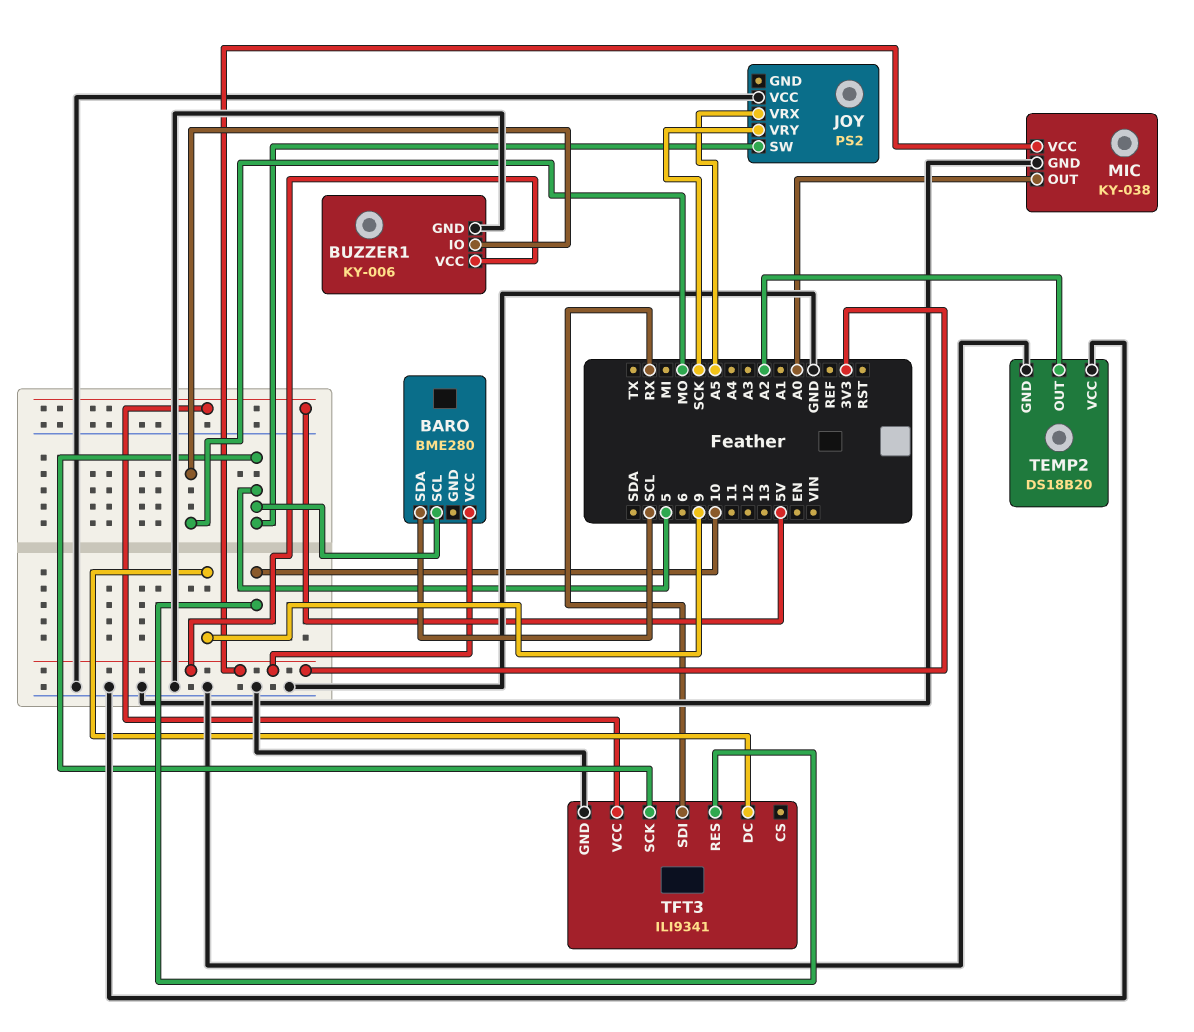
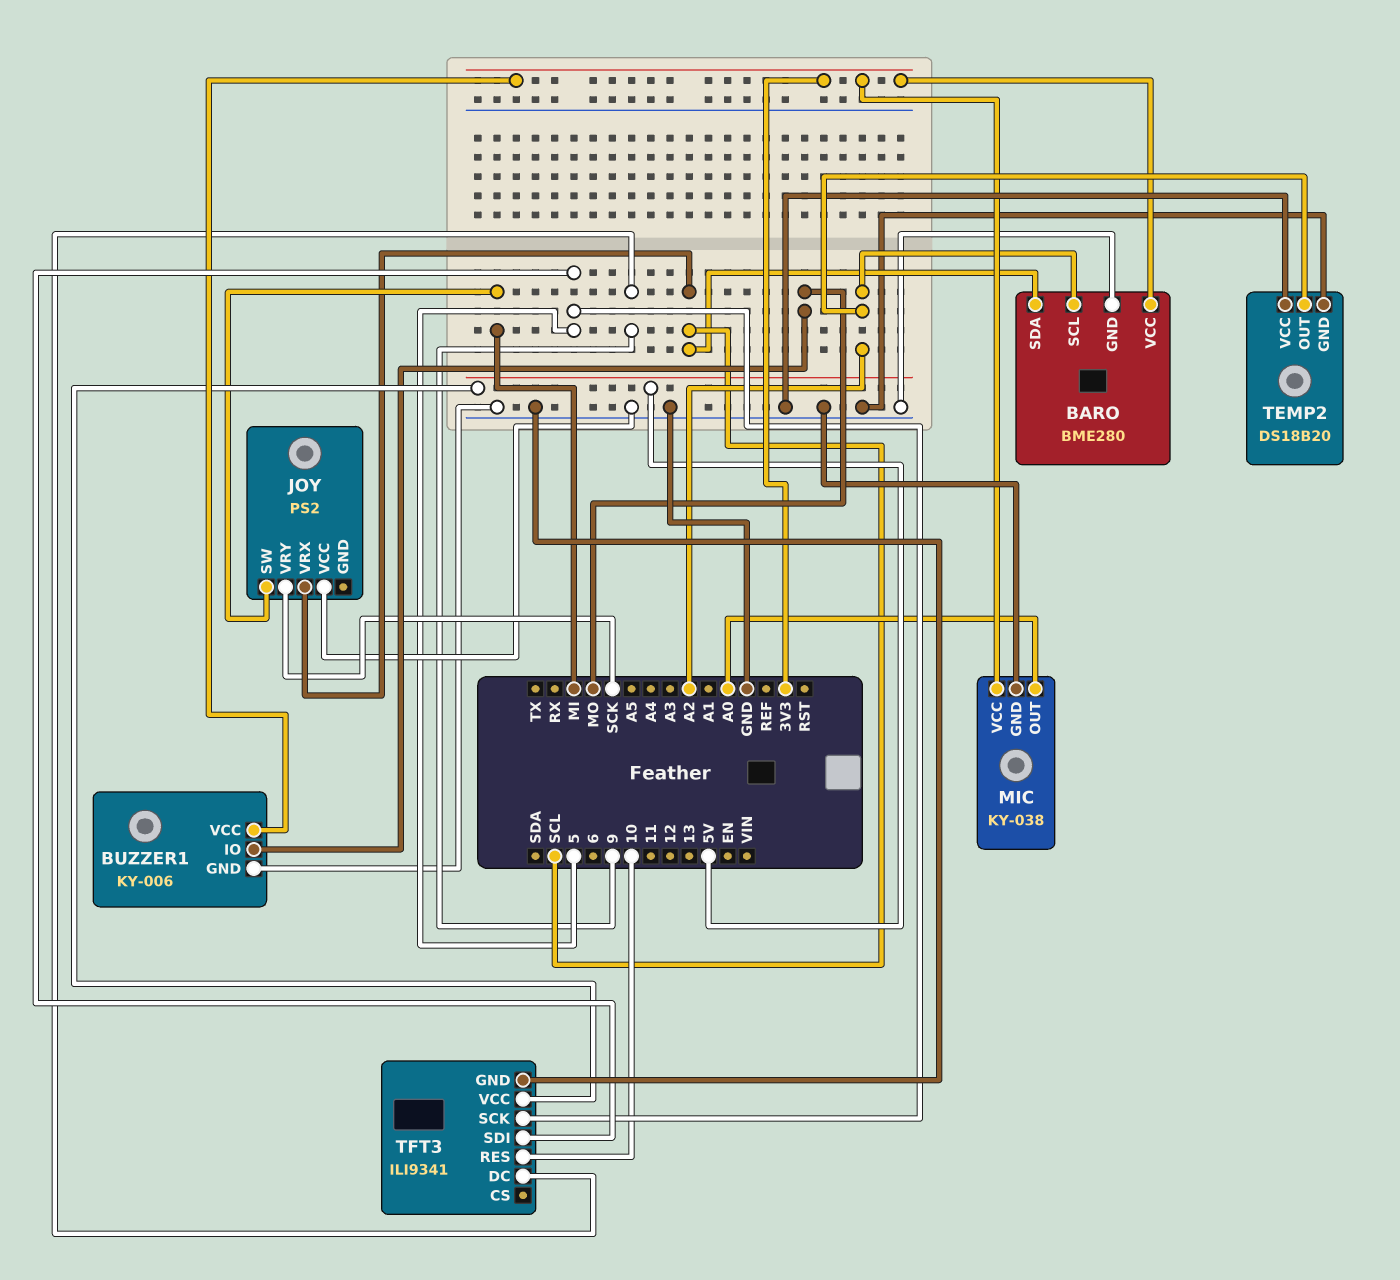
BARO pin GND: none -> GND
BARO pin SCL: 5 -> A2
JOY pin SW: 5 -> MI
JOY pin VRX: A5 -> SCL
TFT3 pin SDI: RX -> 5

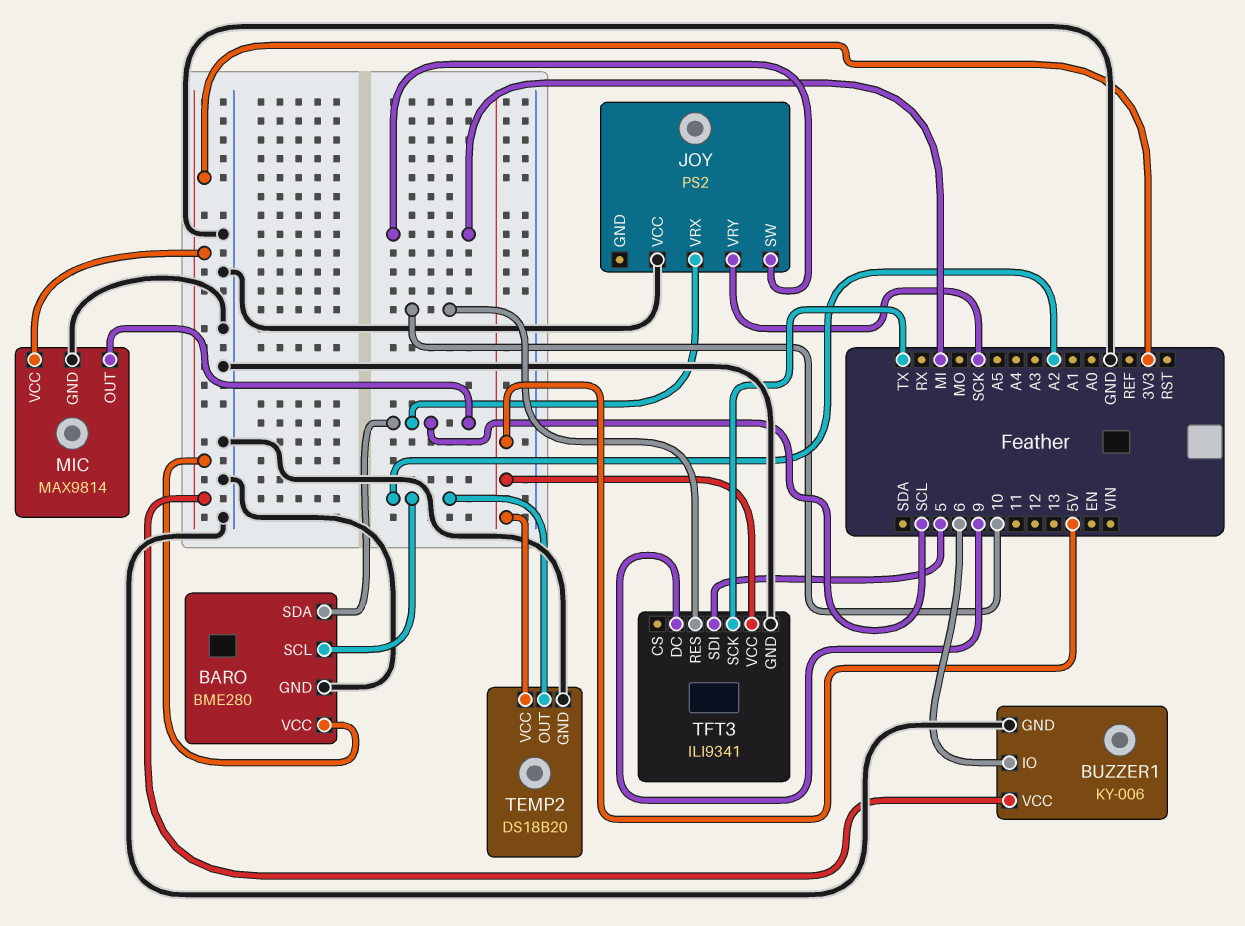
BUZZER1 pin IO: MO -> 6
MIC: KY-038 -> MAX9814
MIC pin OUT: A0 -> SCL
TEMP2 pin VCC: GND -> 5V
TFT3 pin SCK: 5 -> TX

